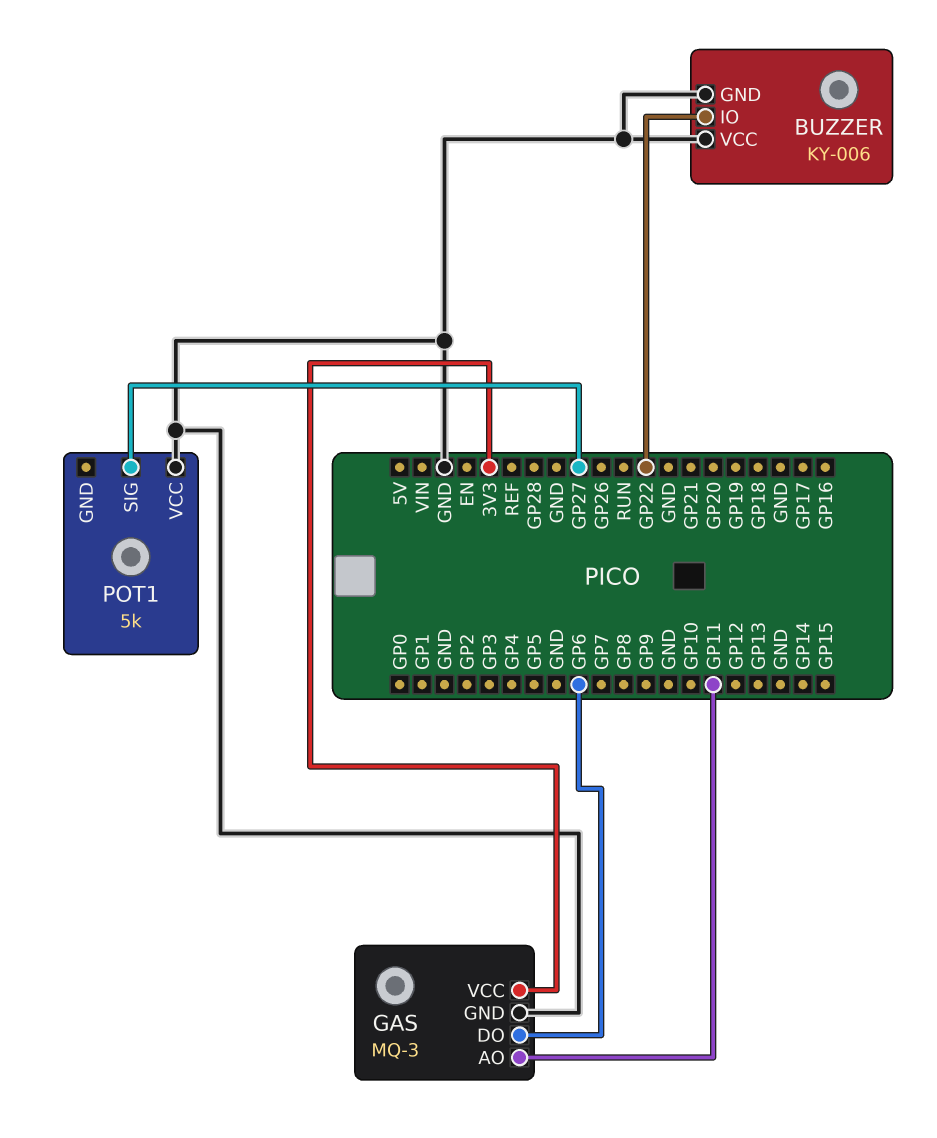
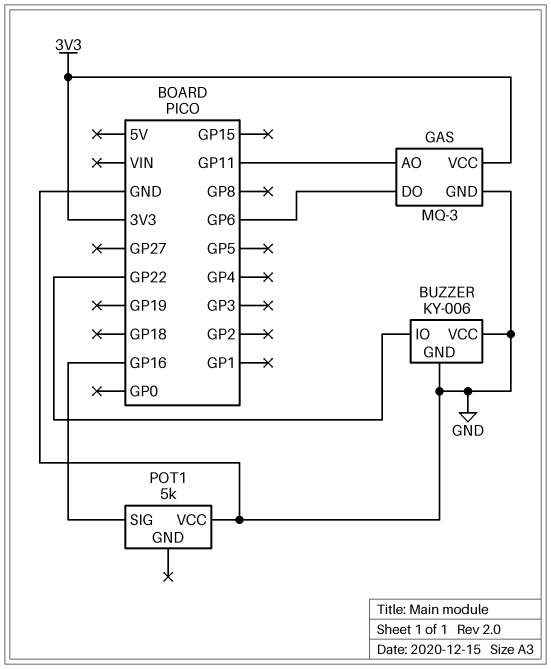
POT1 pin SIG: GP27 -> GP16

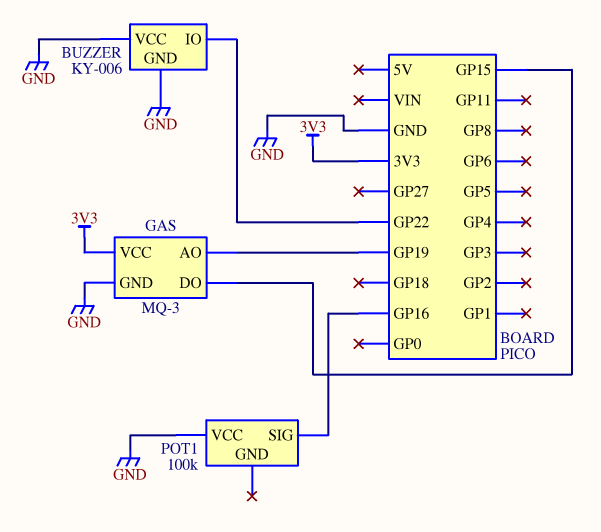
GAS pin AO: GP11 -> GP19
GAS pin DO: GP6 -> GP15
POT1: 5k -> 100k

